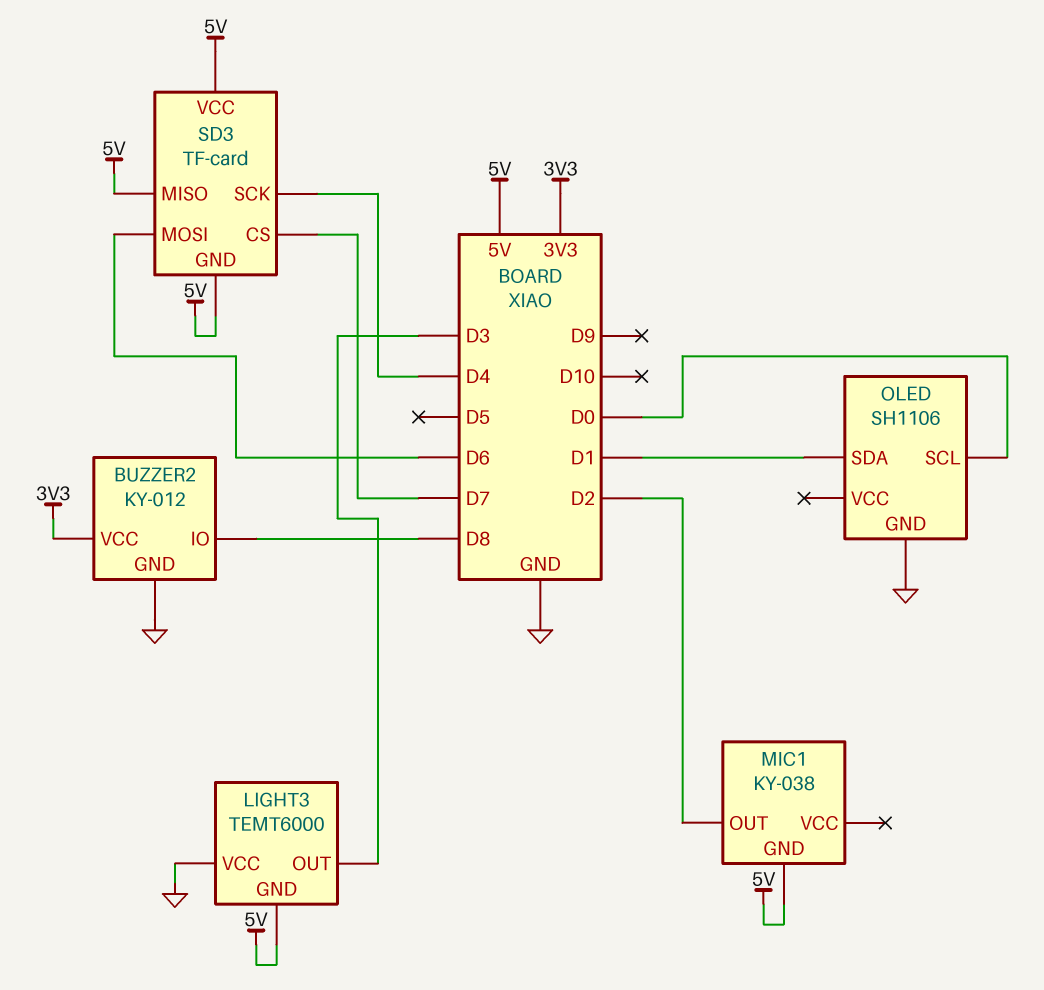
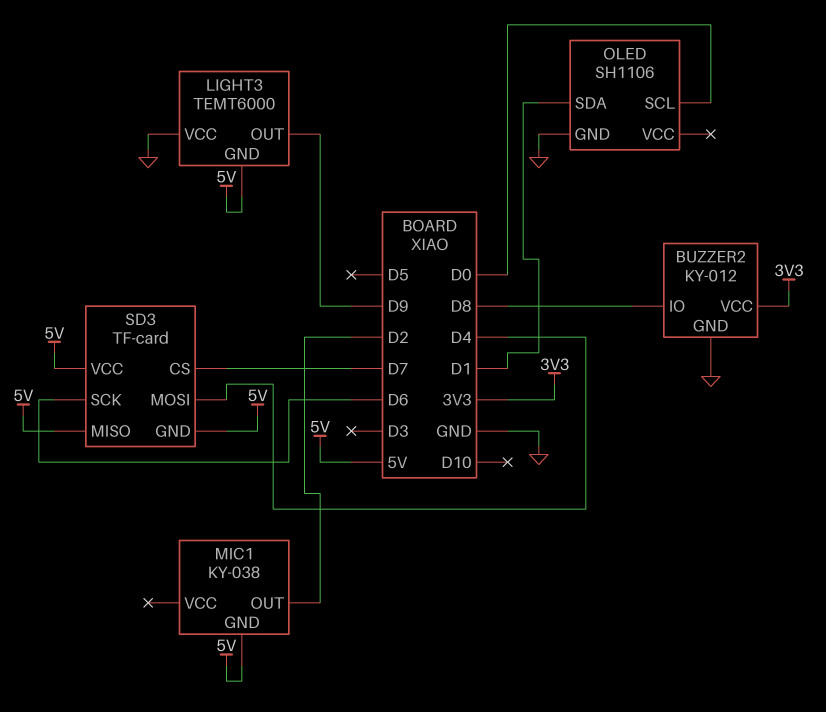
LIGHT3 pin OUT: D3 -> D9
SD3 pin MOSI: D6 -> D4
SD3 pin SCK: D4 -> D6

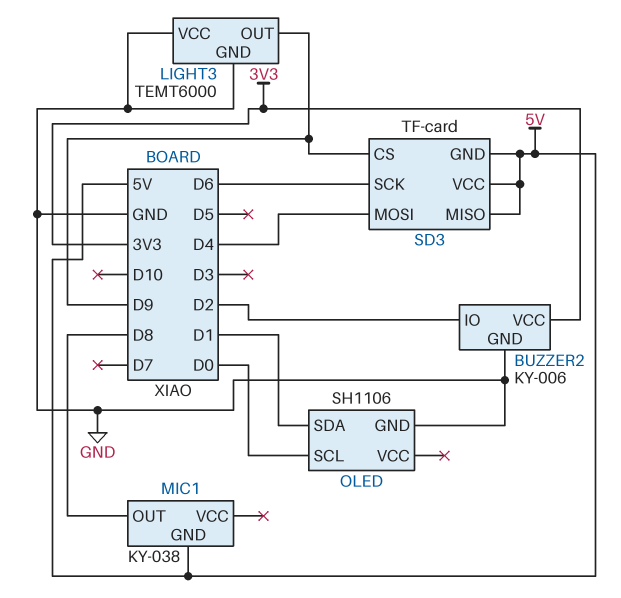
BUZZER2: KY-012 -> KY-006
BUZZER2 pin IO: D8 -> D2
LIGHT3 pin GND: 5V -> GND
MIC1 pin OUT: D2 -> D8
SD3 pin CS: D7 -> D9

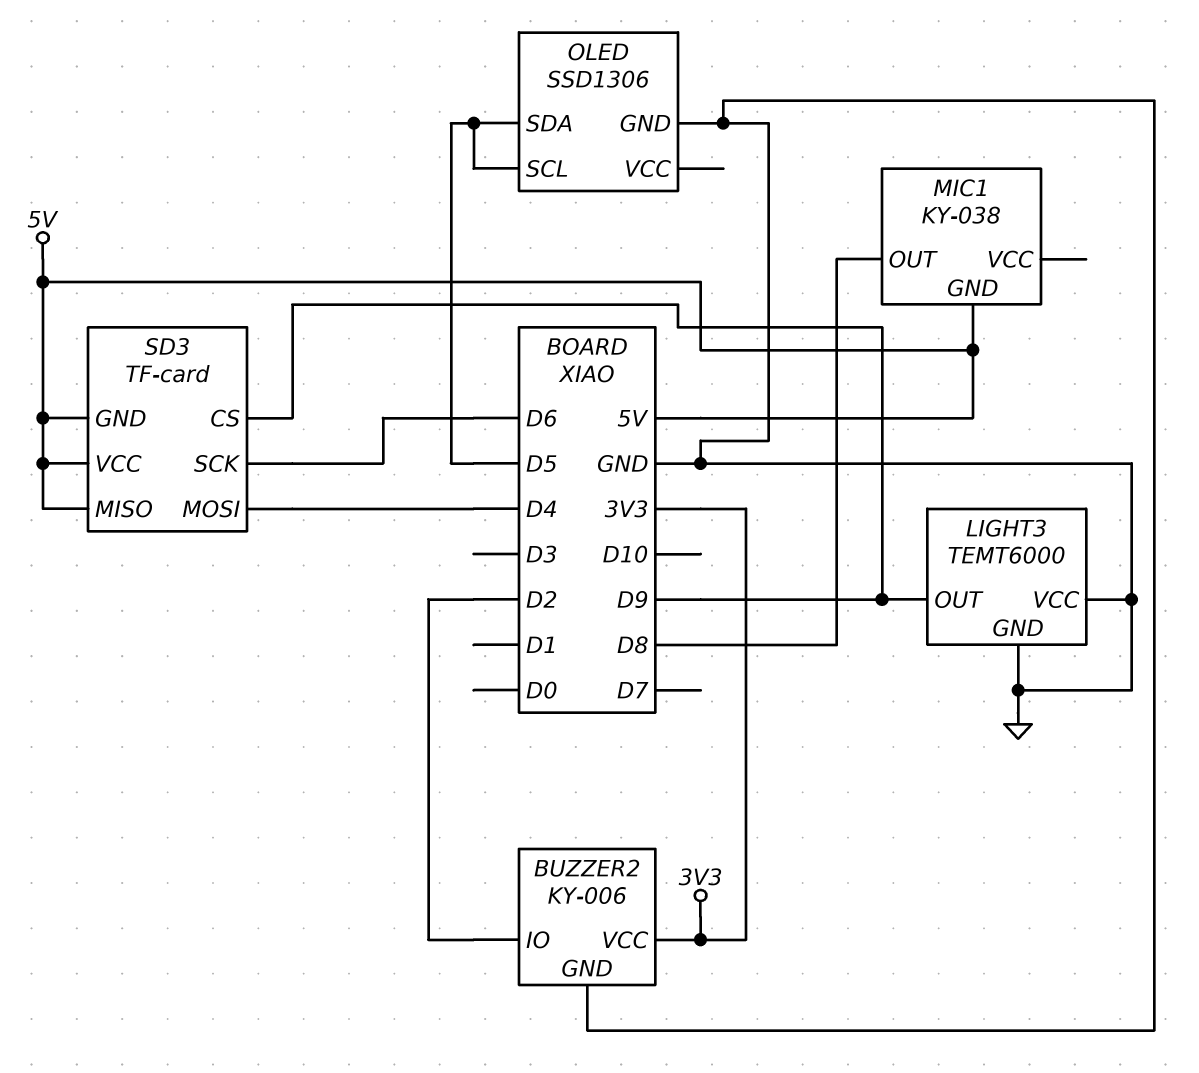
OLED: SH1106 -> SSD1306
OLED pin SCL: D0 -> D5
OLED pin SDA: D1 -> D5

